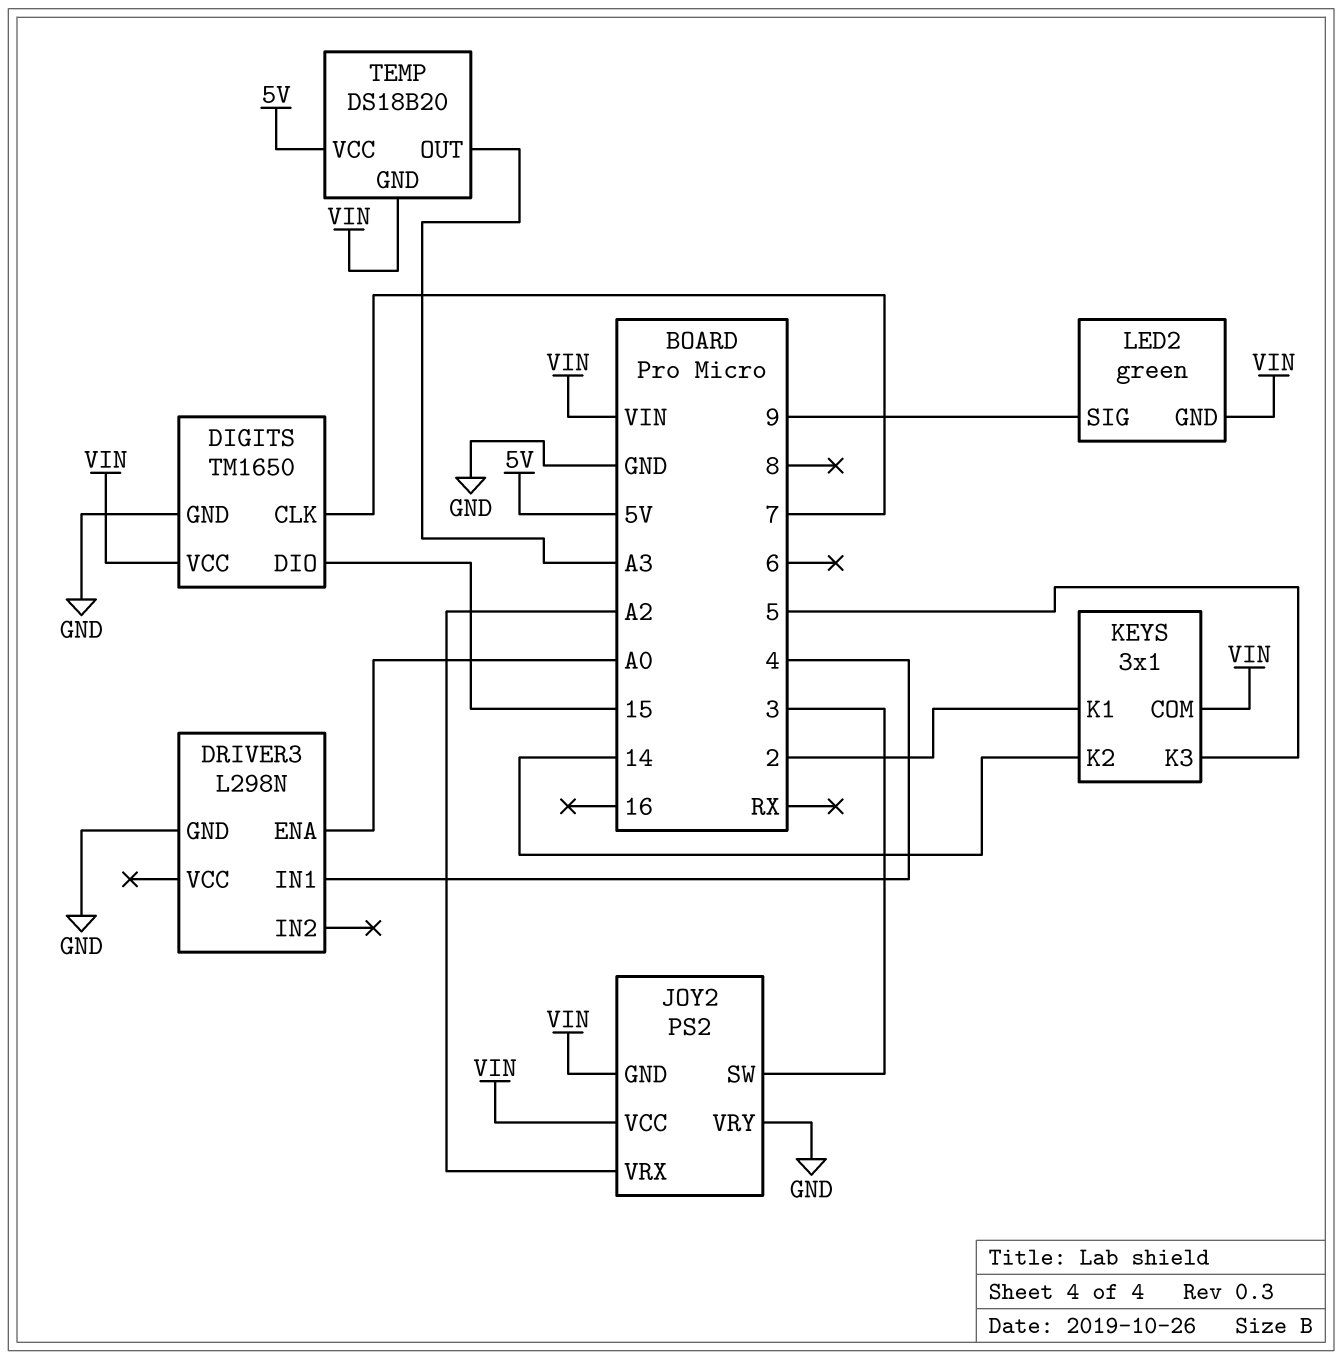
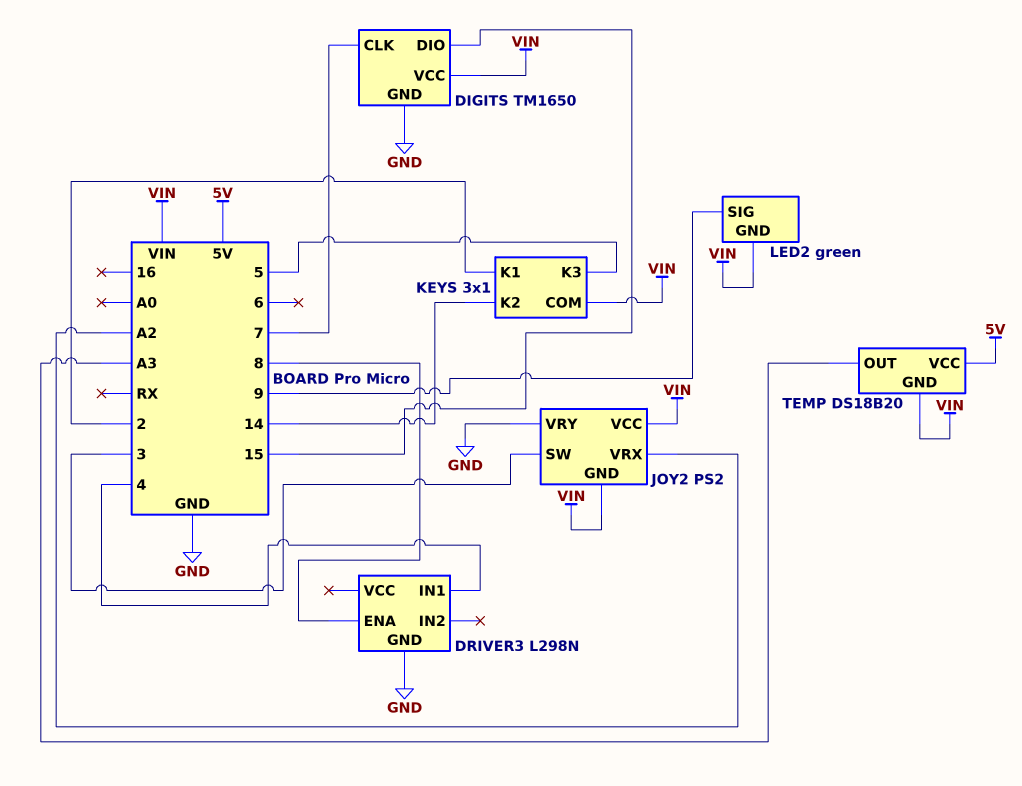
DRIVER3 pin ENA: A0 -> 8

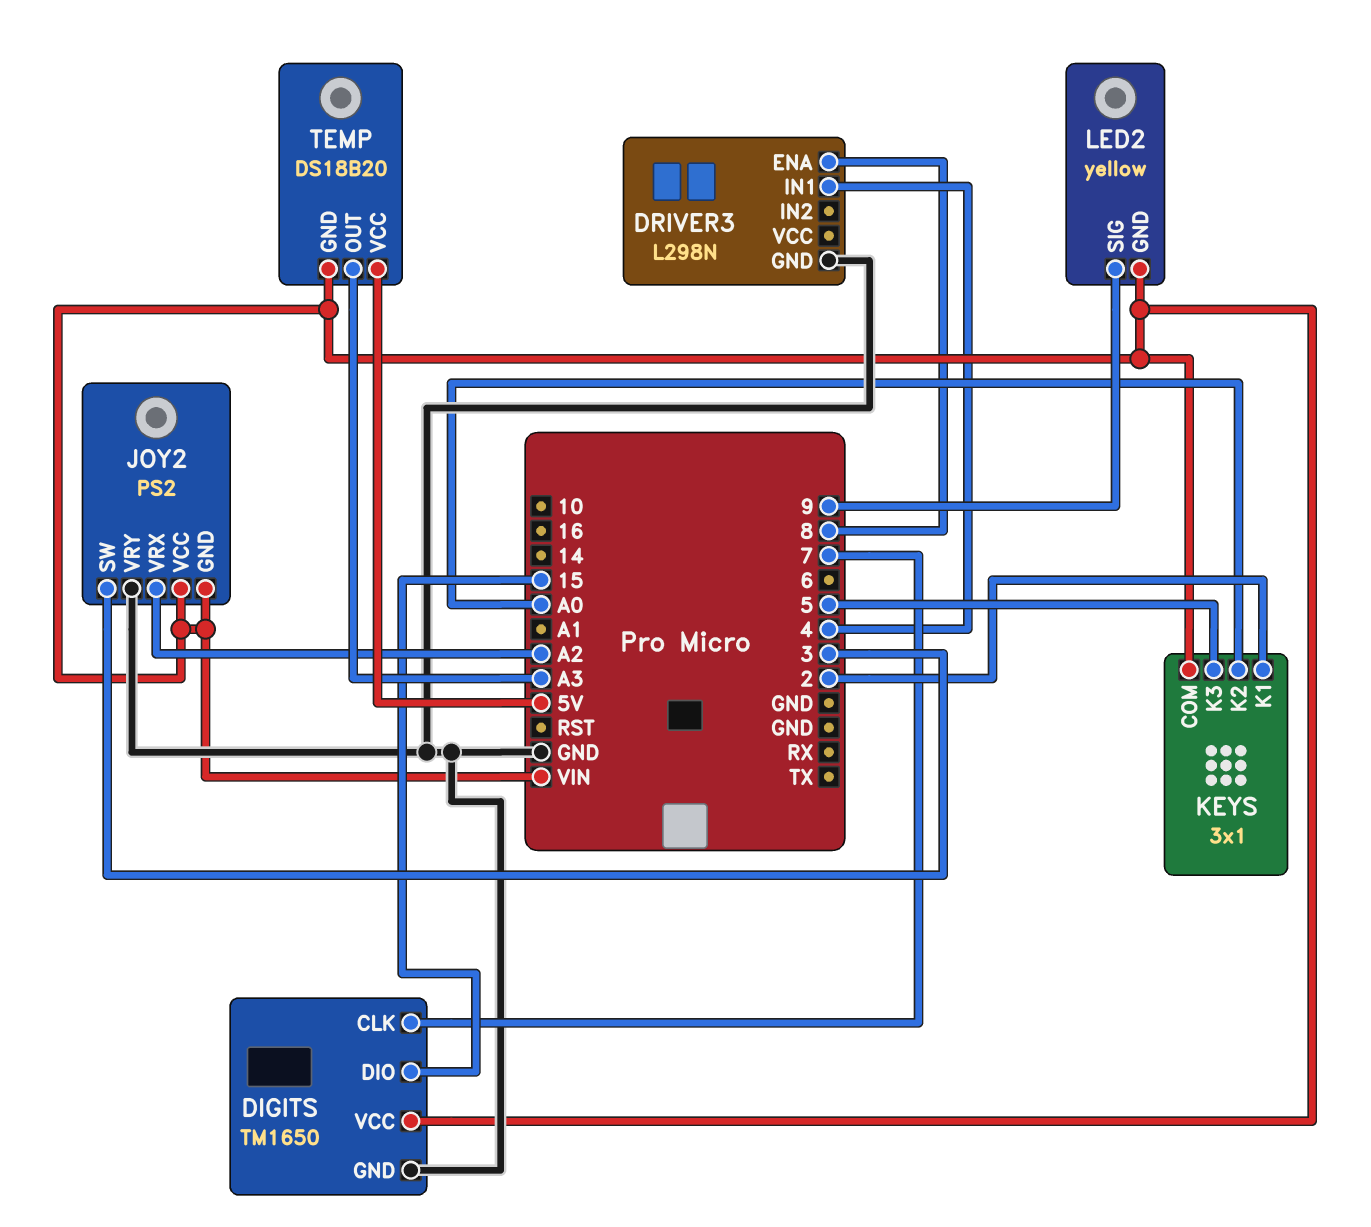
KEYS pin K2: 14 -> A0
LED2: green -> yellow

